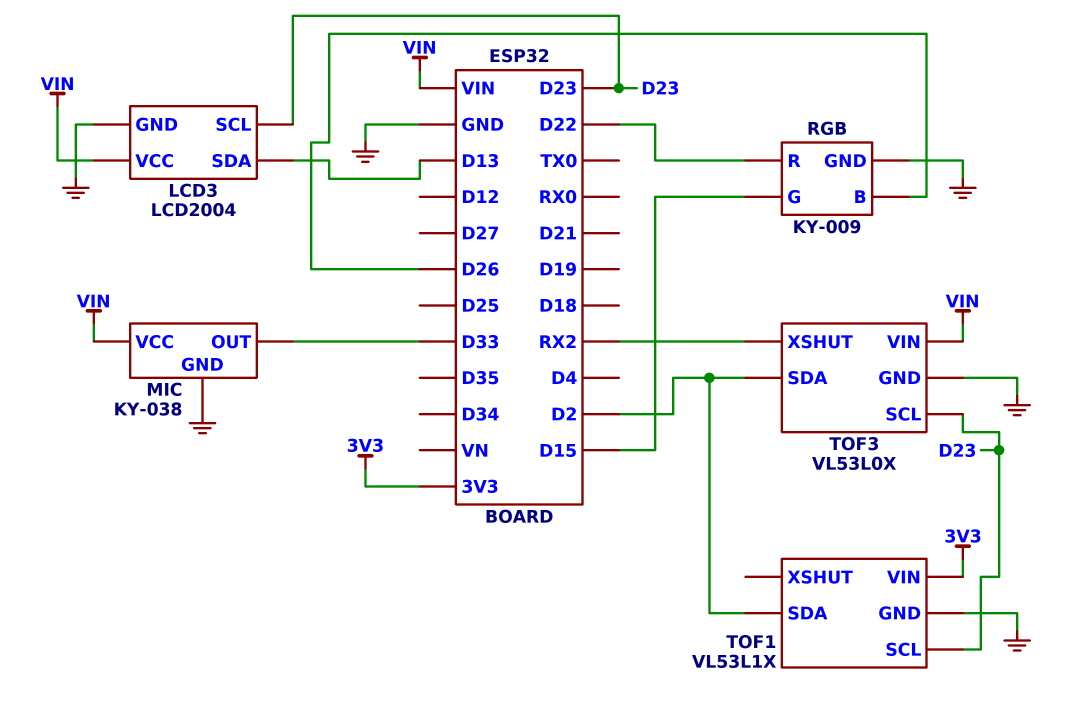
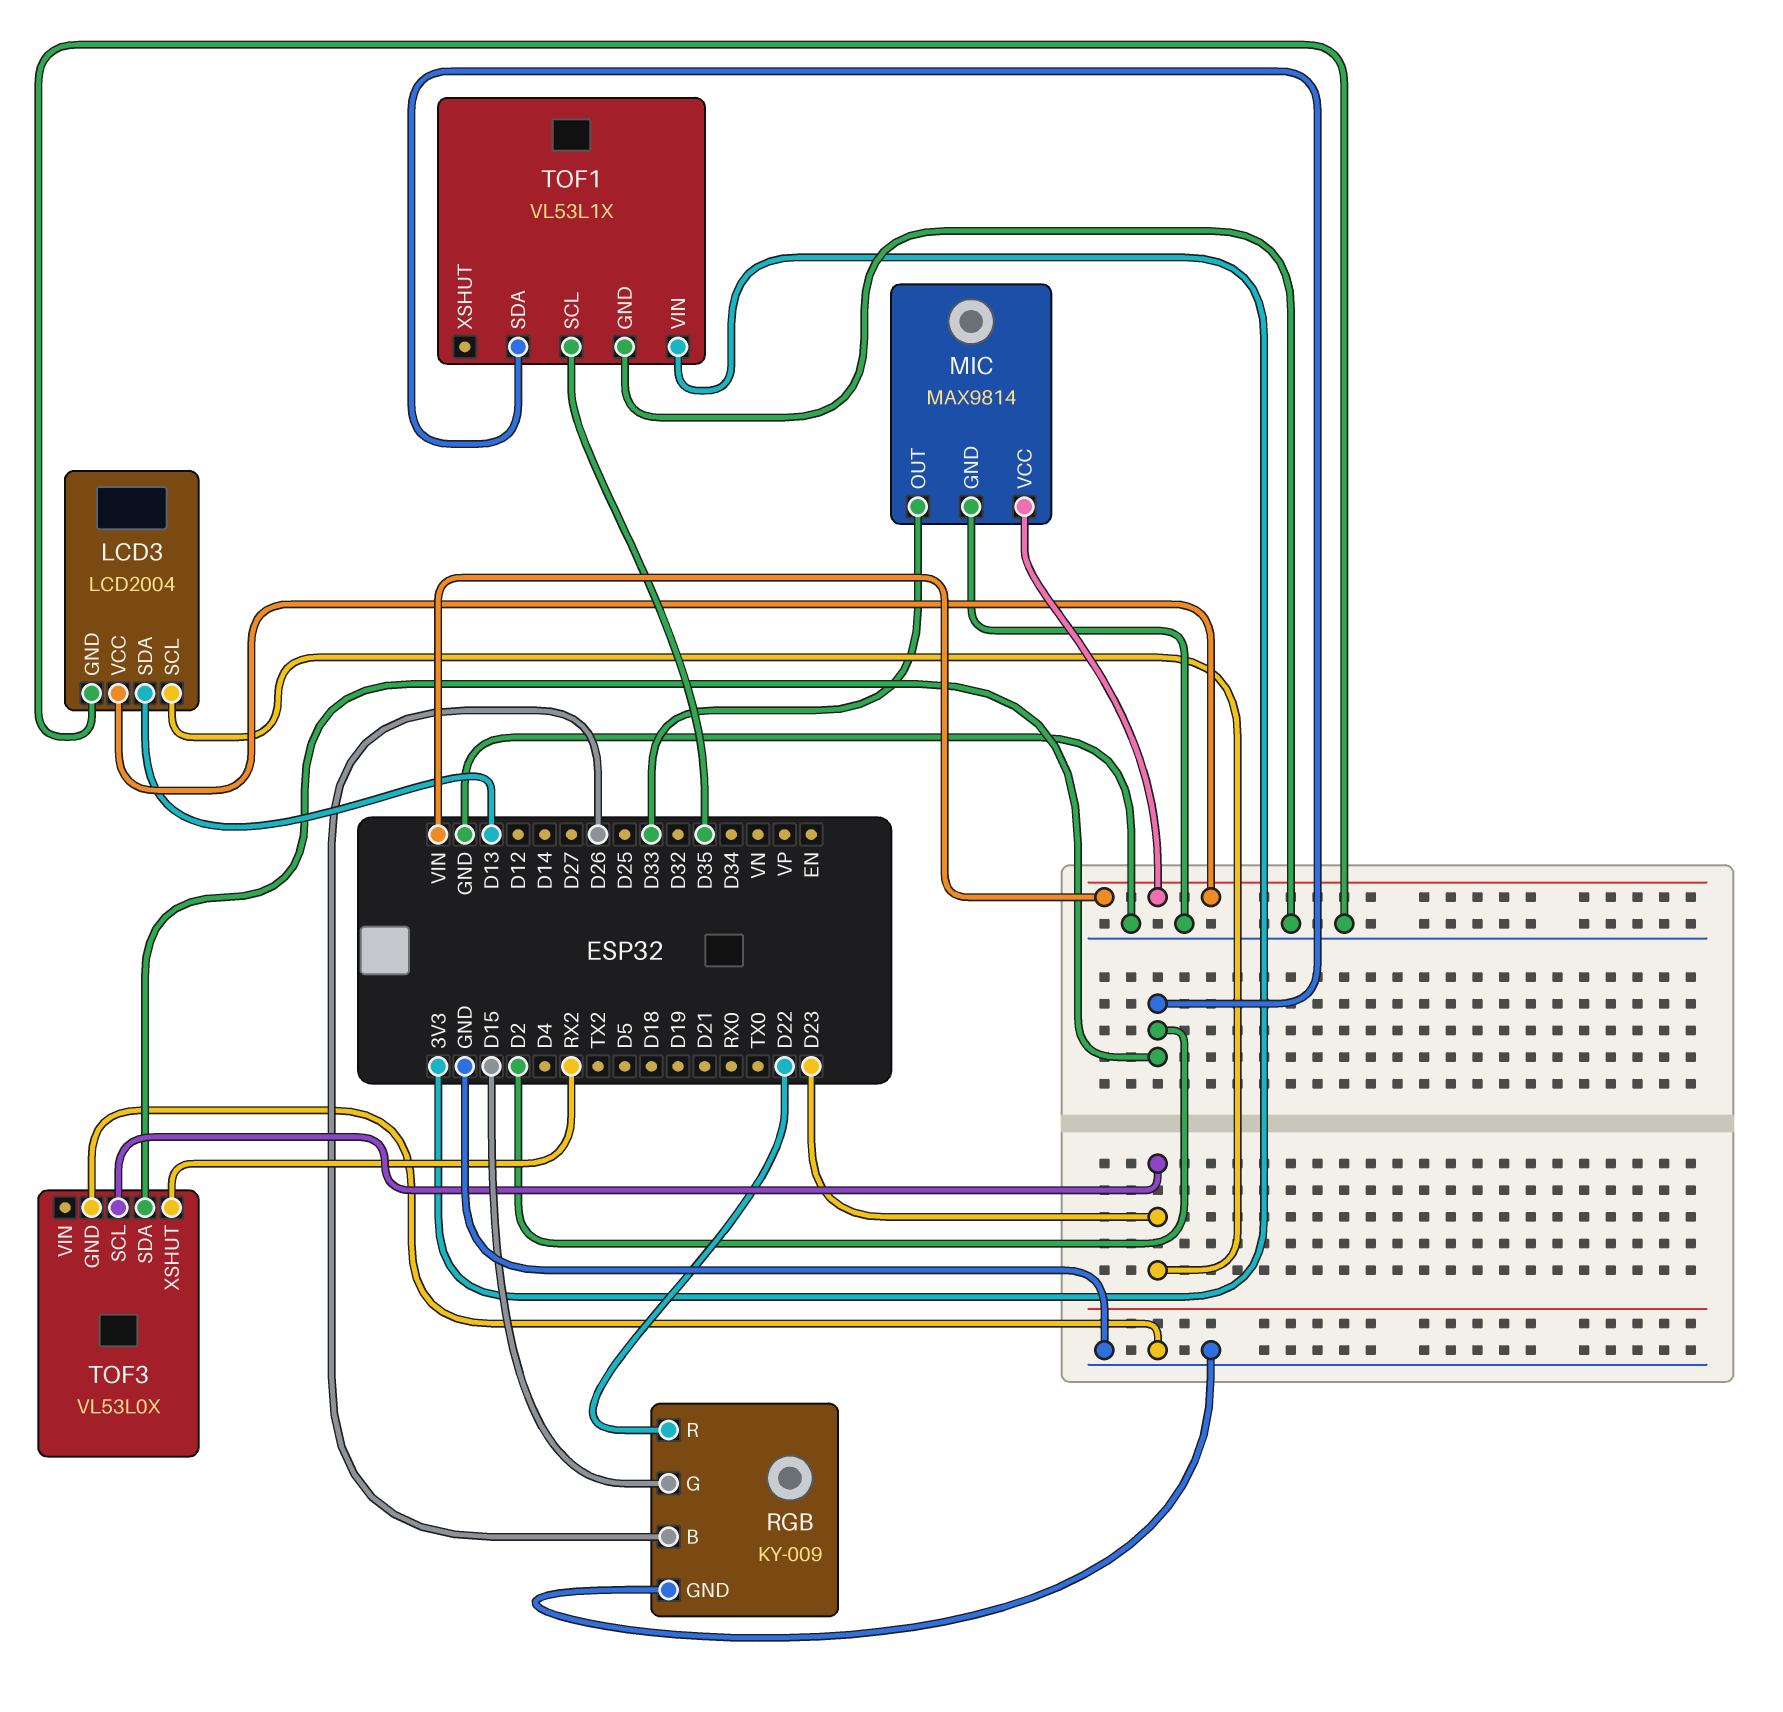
MIC: KY-038 -> MAX9814
TOF1 pin SCL: D23 -> D35
TOF3 pin VIN: VIN -> none

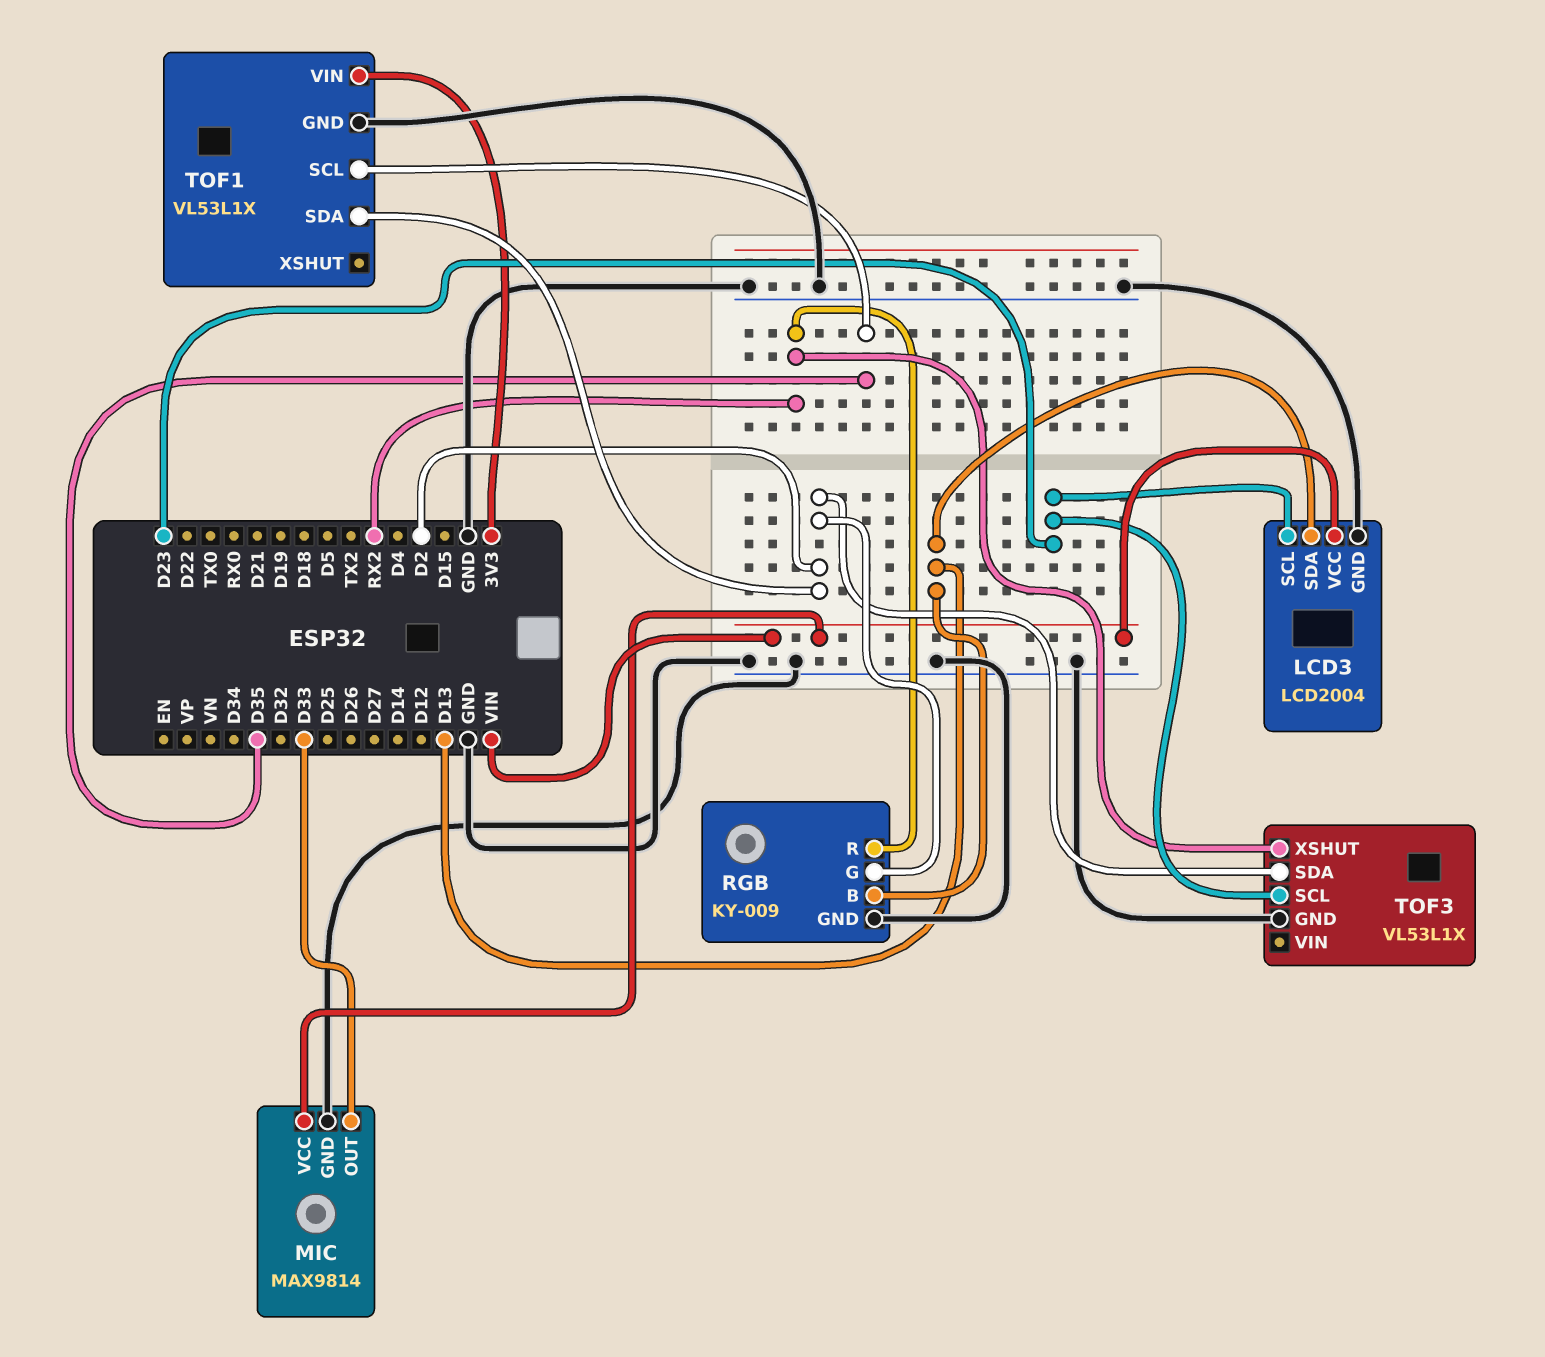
RGB pin B: D26 -> D13
RGB pin G: D15 -> D2
RGB pin R: D22 -> RX2
TOF3: VL53L0X -> VL53L1X

